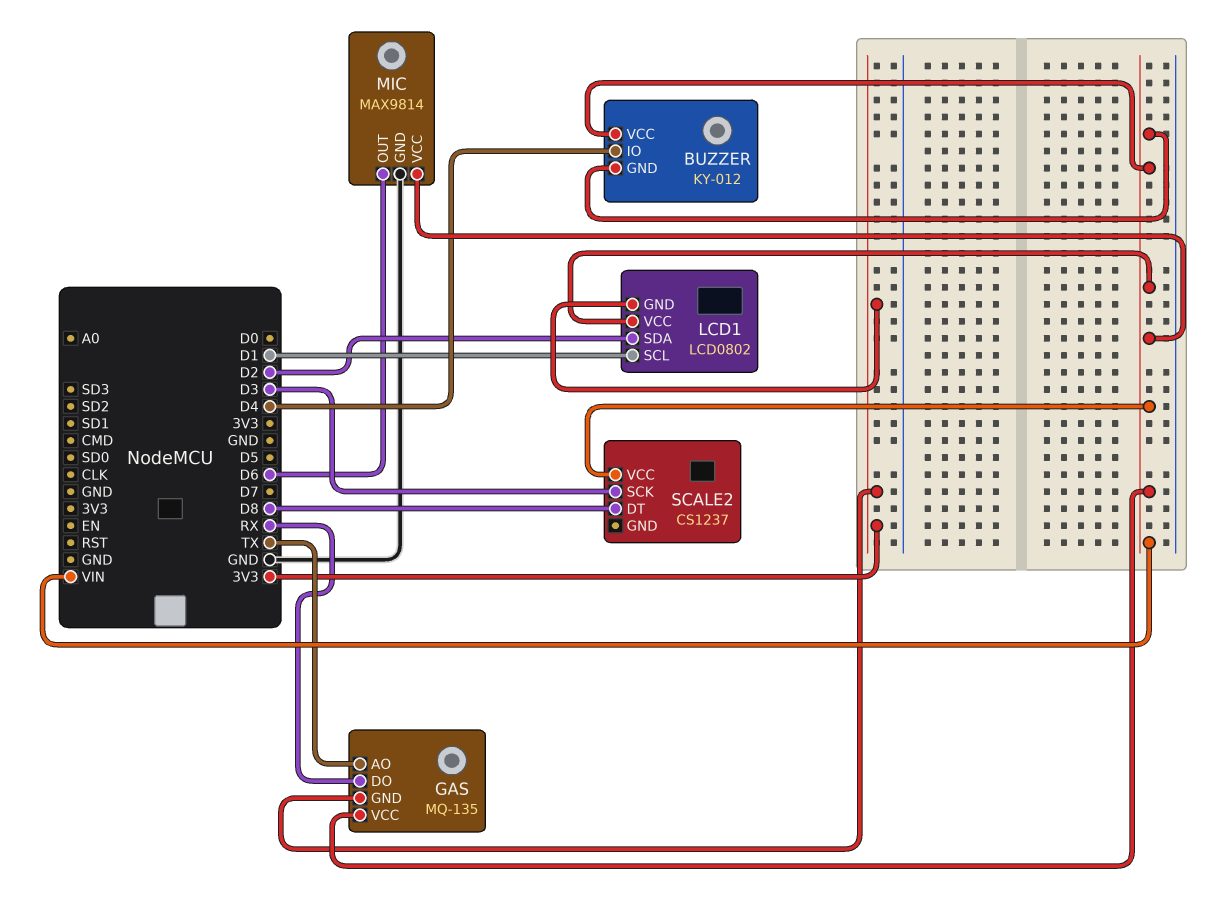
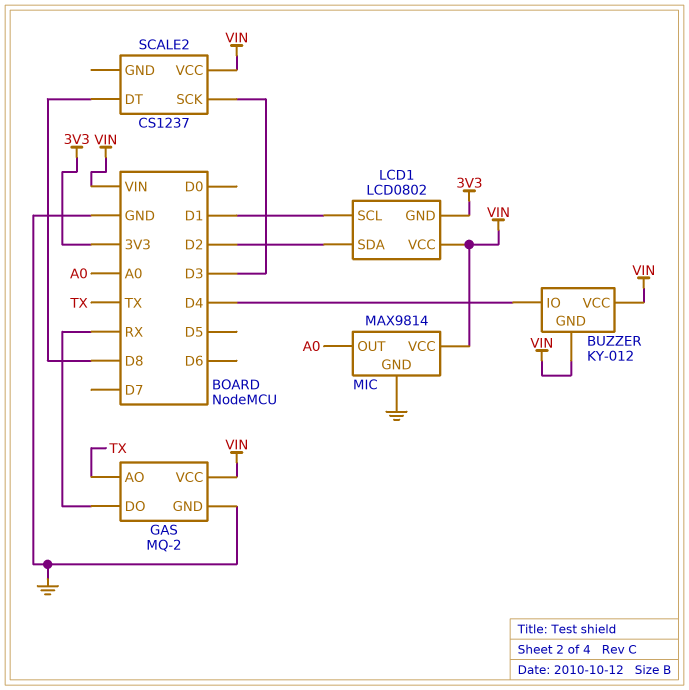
GAS: MQ-135 -> MQ-2
GAS pin GND: 3V3 -> GND
MIC pin OUT: D6 -> A0

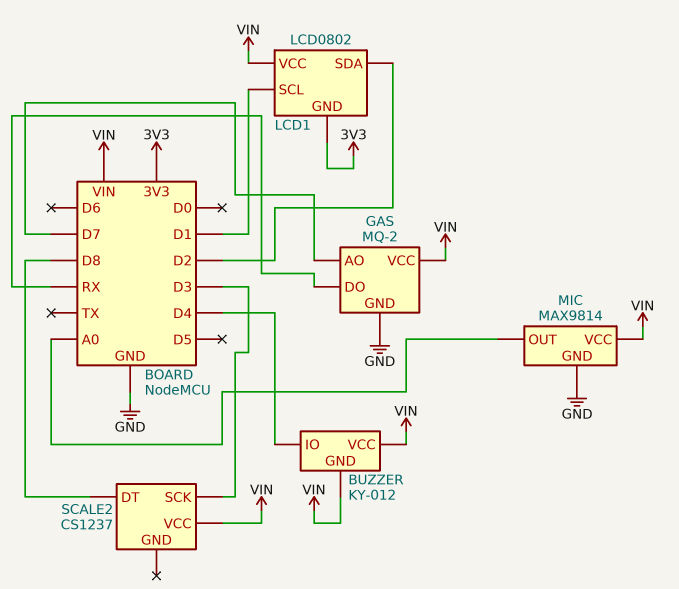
GAS pin AO: TX -> D7

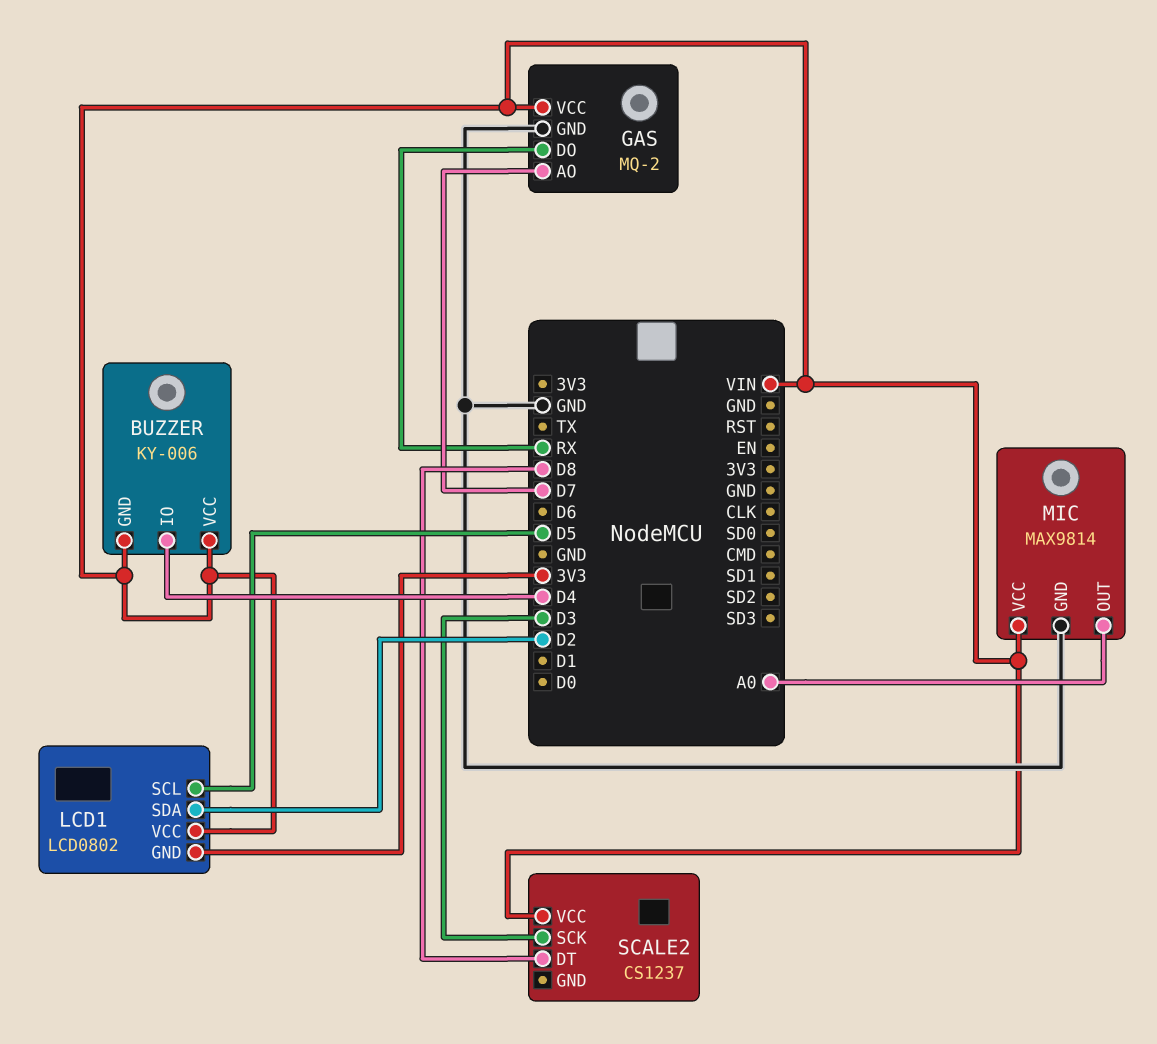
BUZZER: KY-012 -> KY-006
LCD1 pin SCL: D1 -> D5

